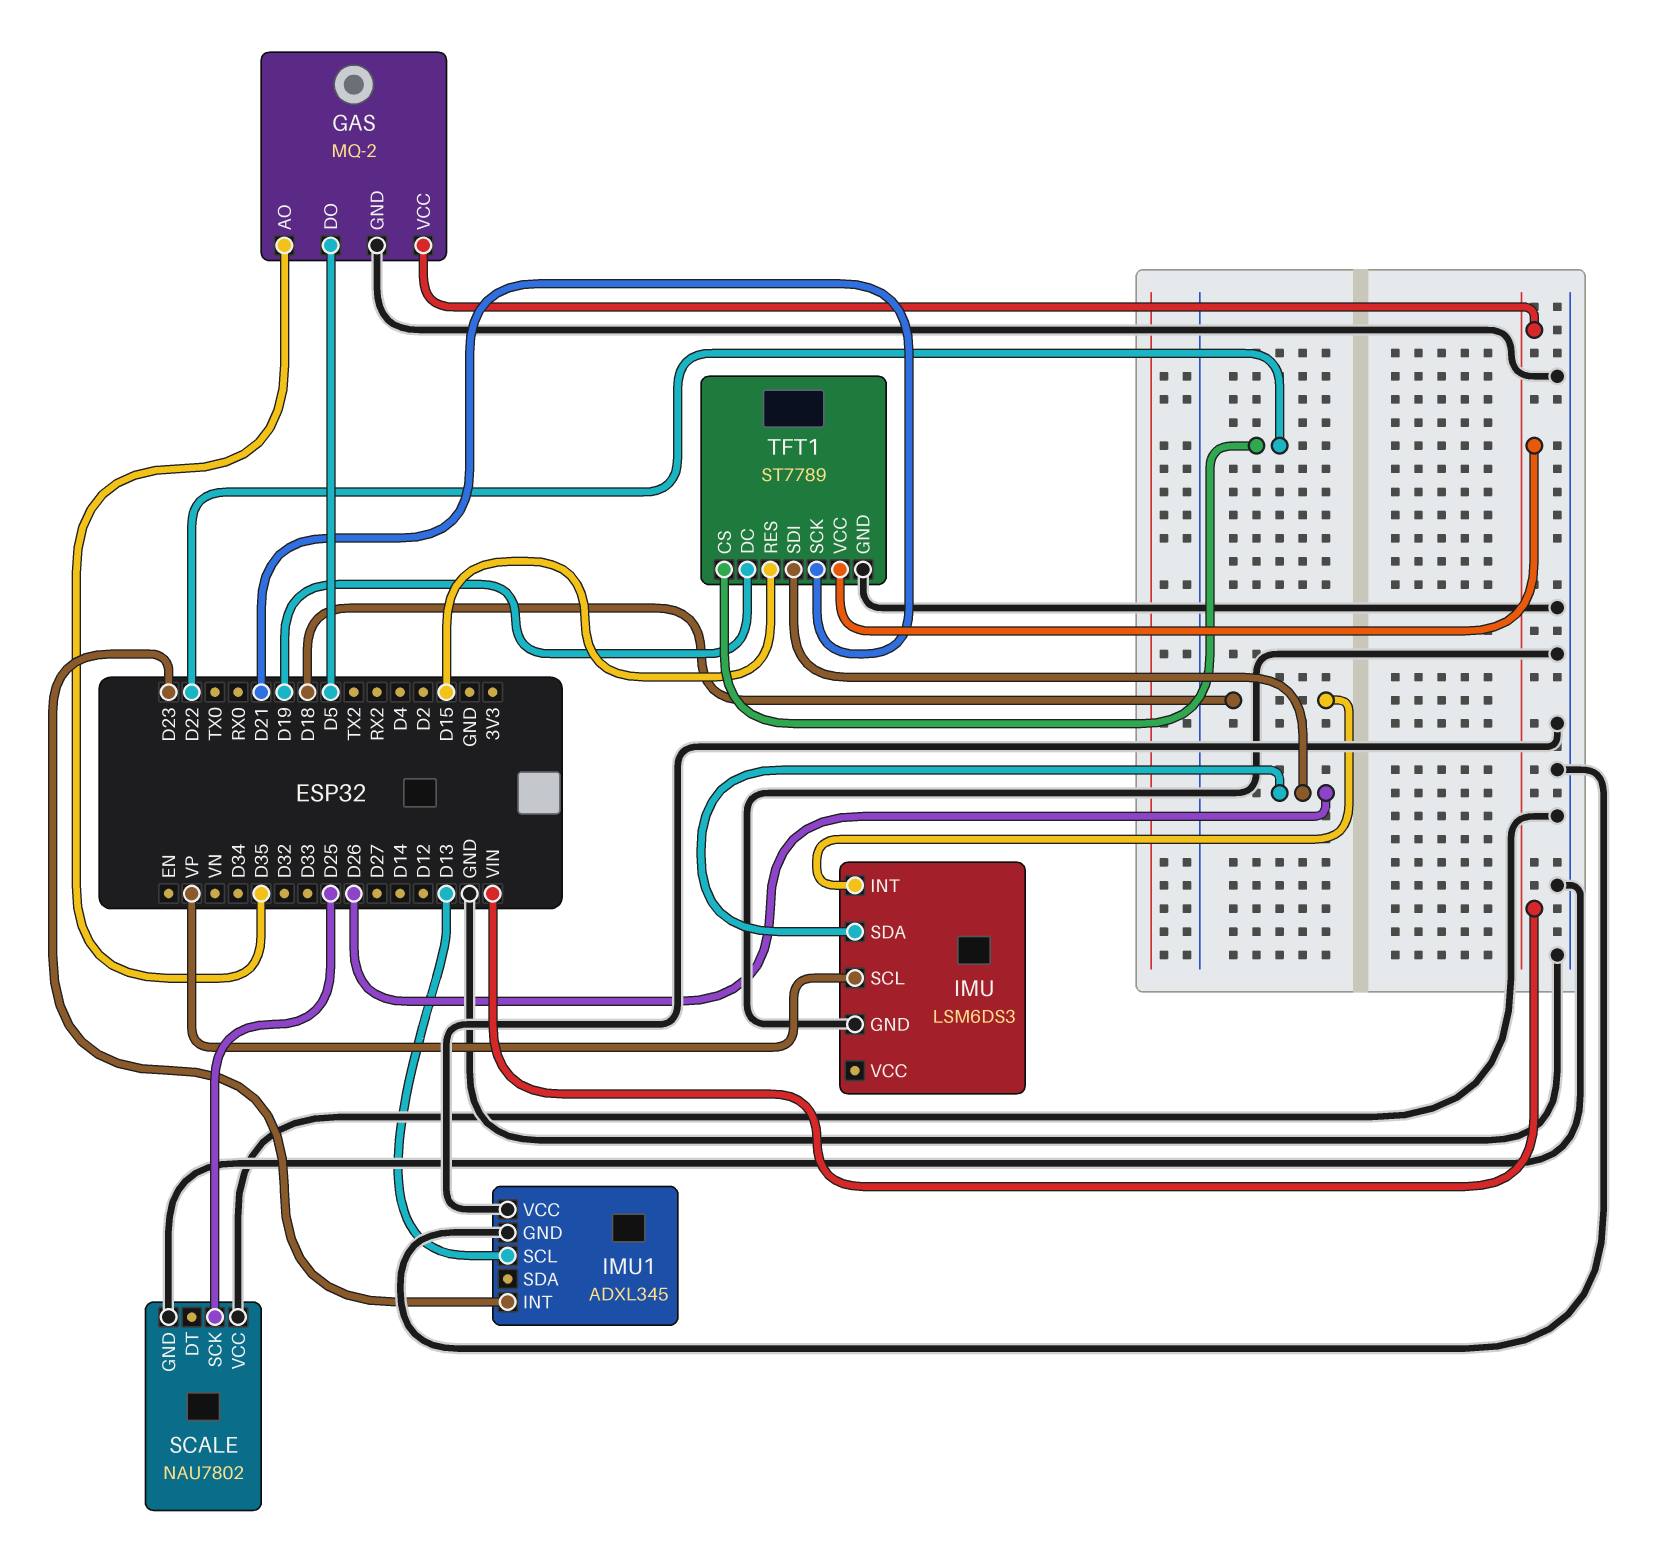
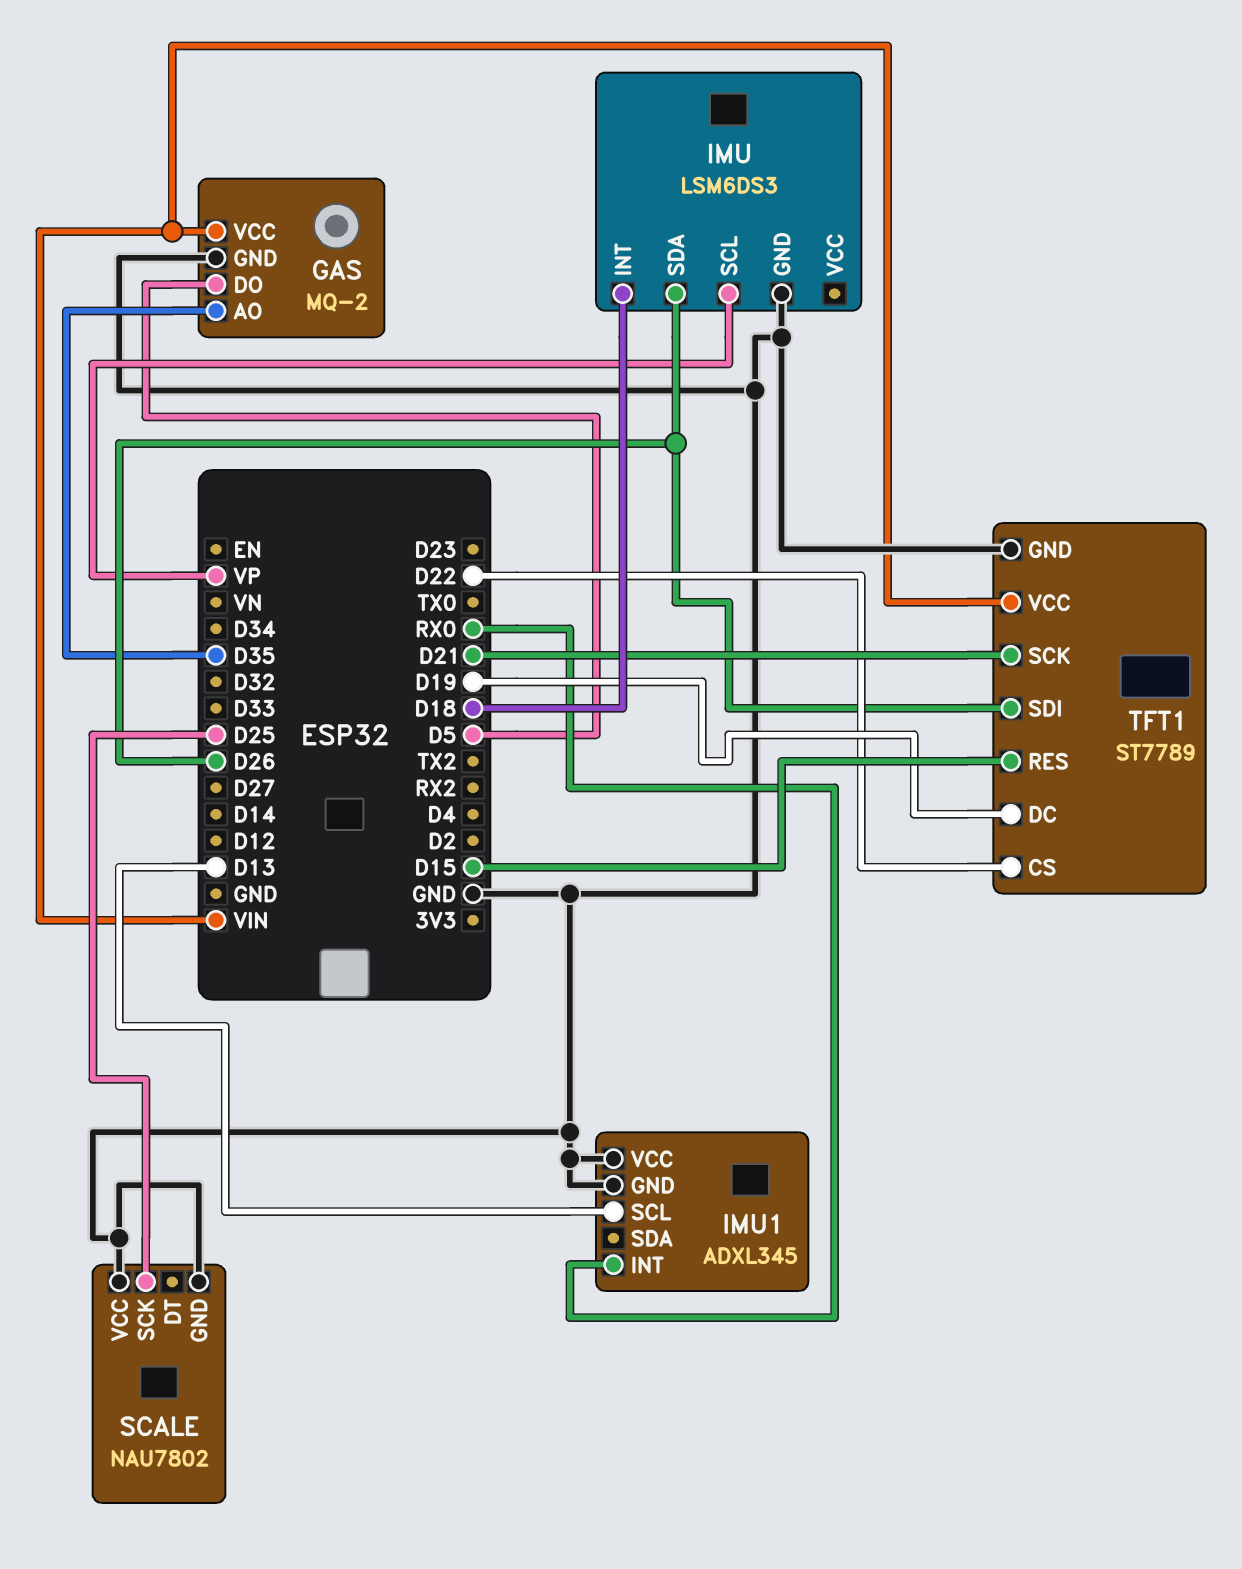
IMU1 pin INT: D23 -> RX0

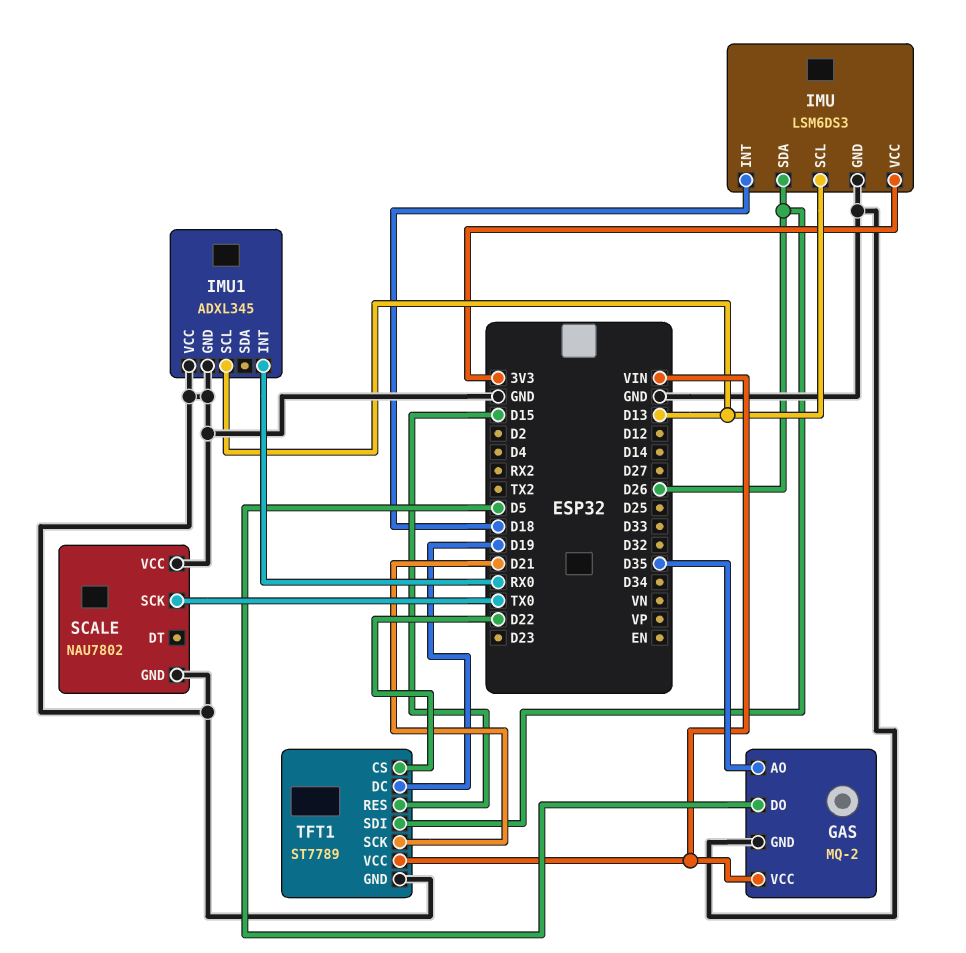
IMU pin SCL: VP -> D13
IMU pin VCC: none -> 3V3
SCALE pin SCK: D25 -> TX0

